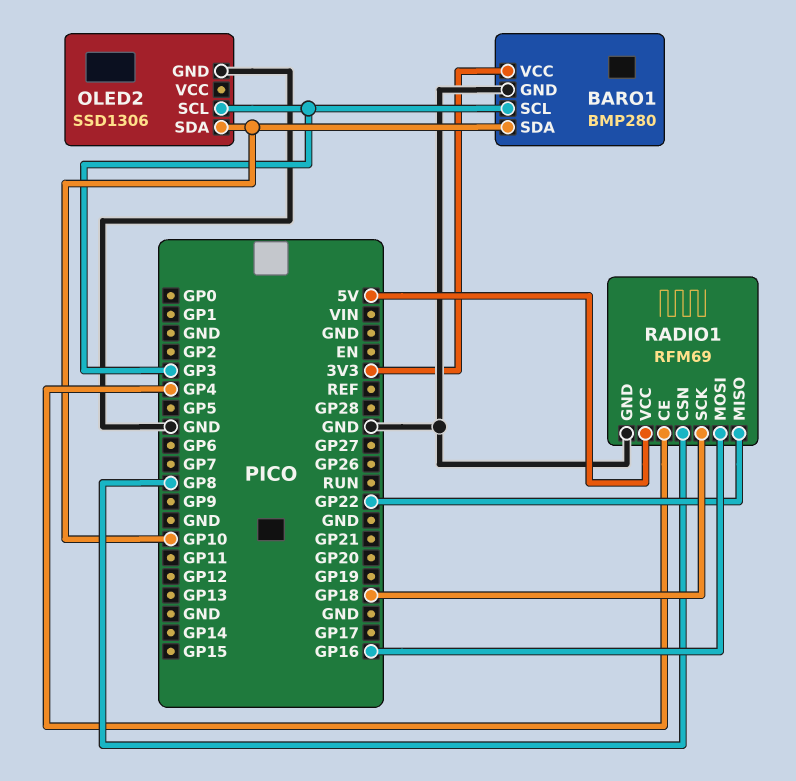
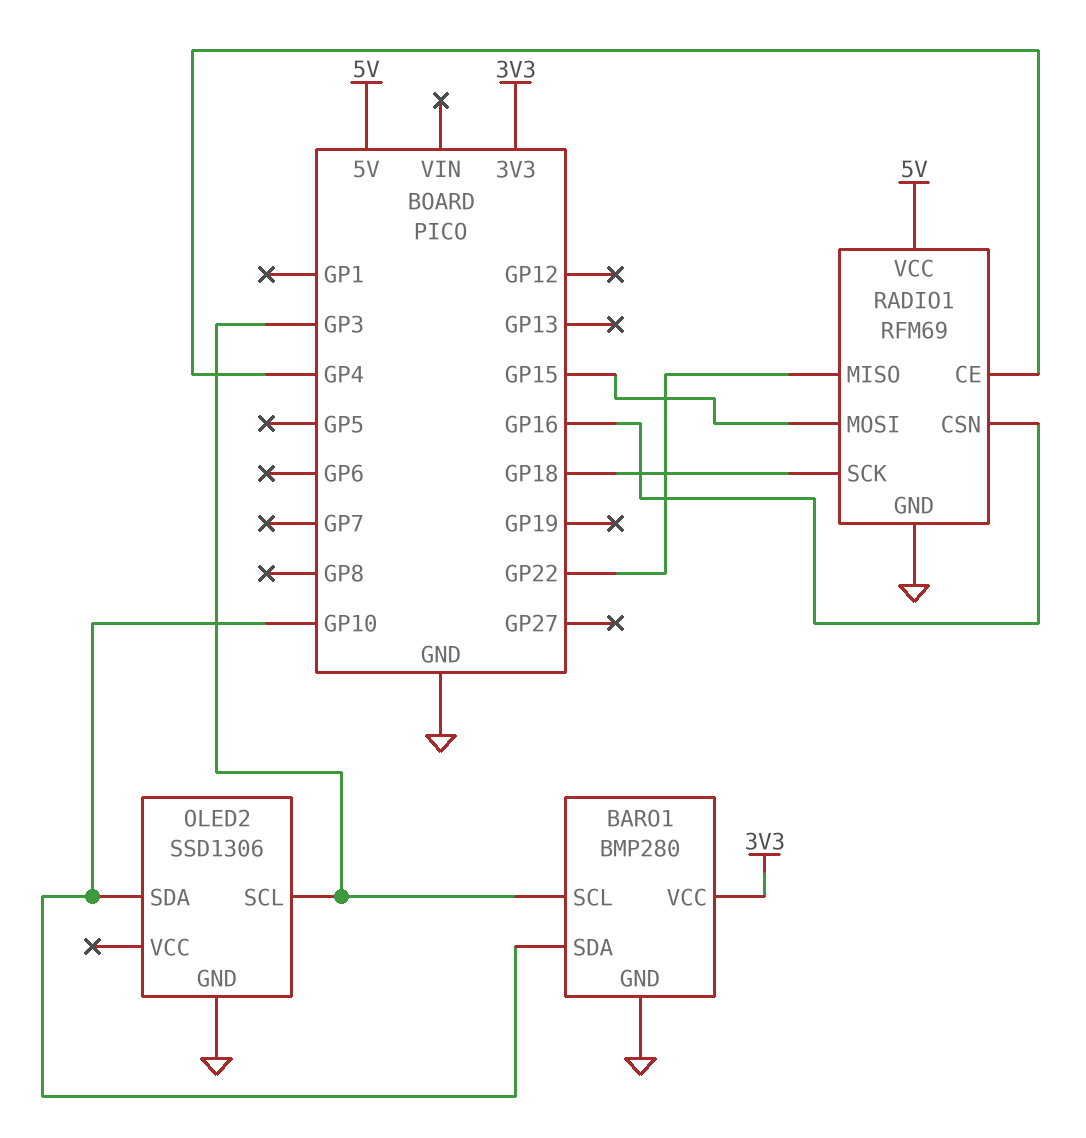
RADIO1 pin CSN: GP8 -> GP16
RADIO1 pin MOSI: GP16 -> GP15

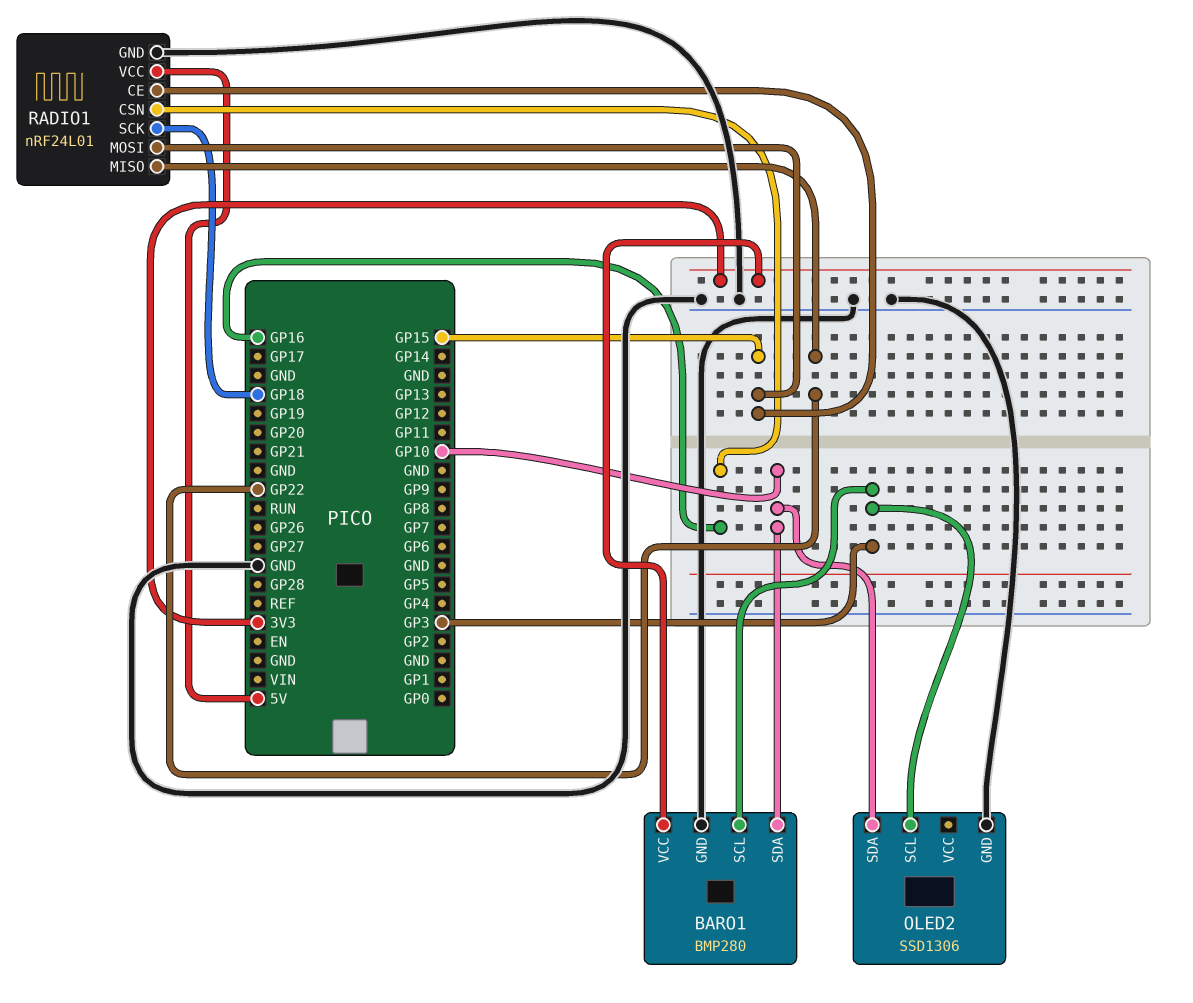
RADIO1: RFM69 -> nRF24L01
RADIO1 pin CE: GP4 -> GP15

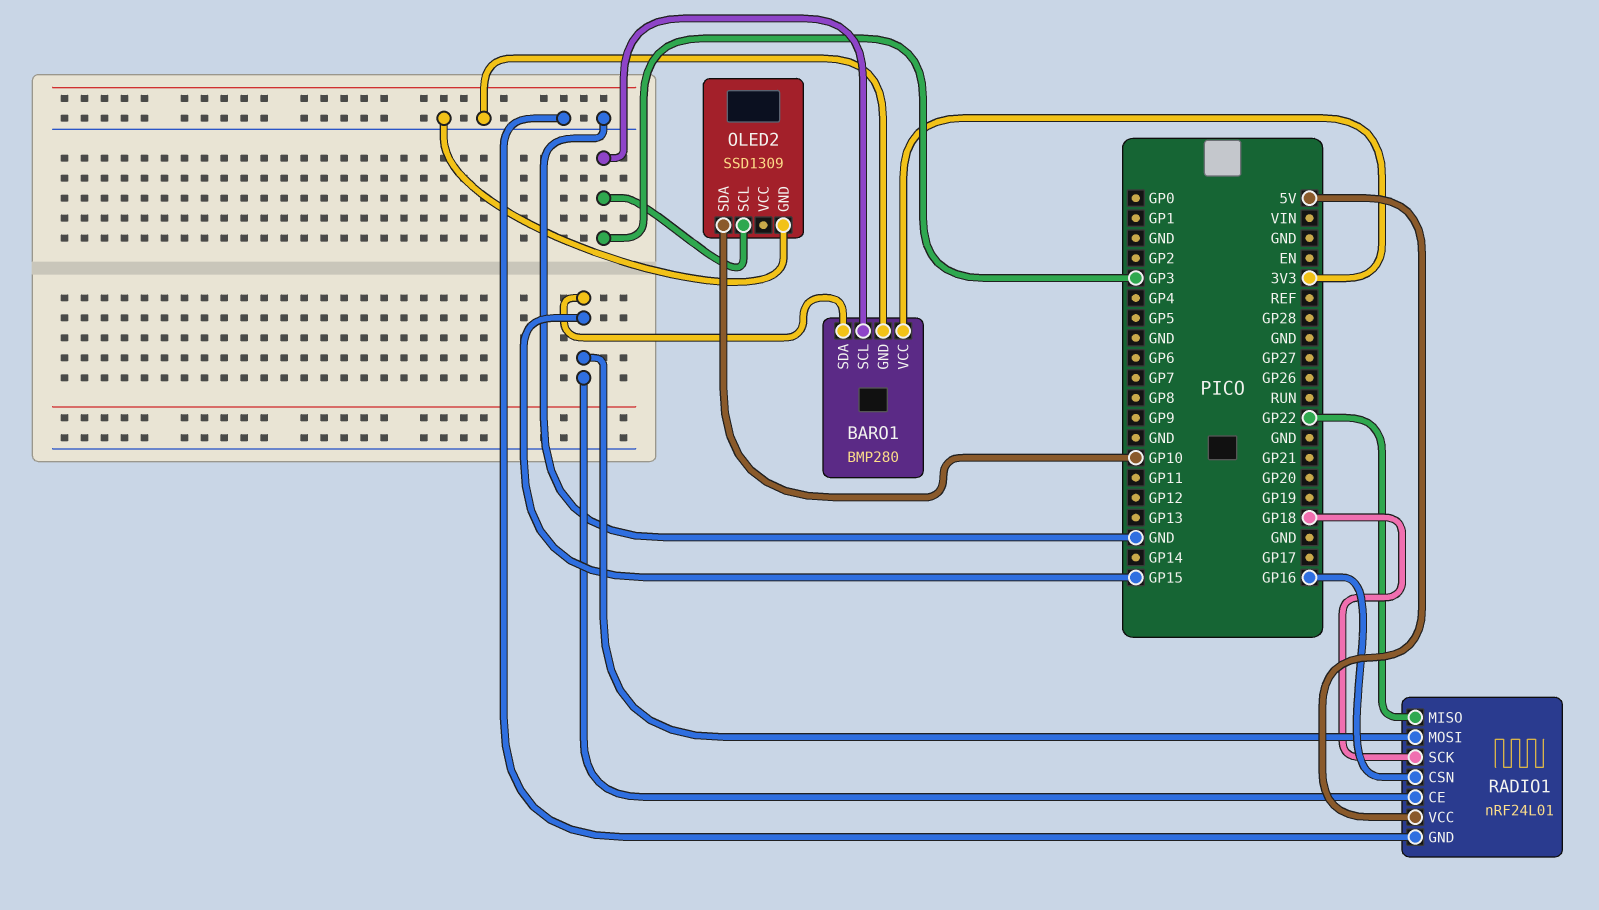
BARO1 pin SDA: GP10 -> GP15
OLED2: SSD1306 -> SSD1309

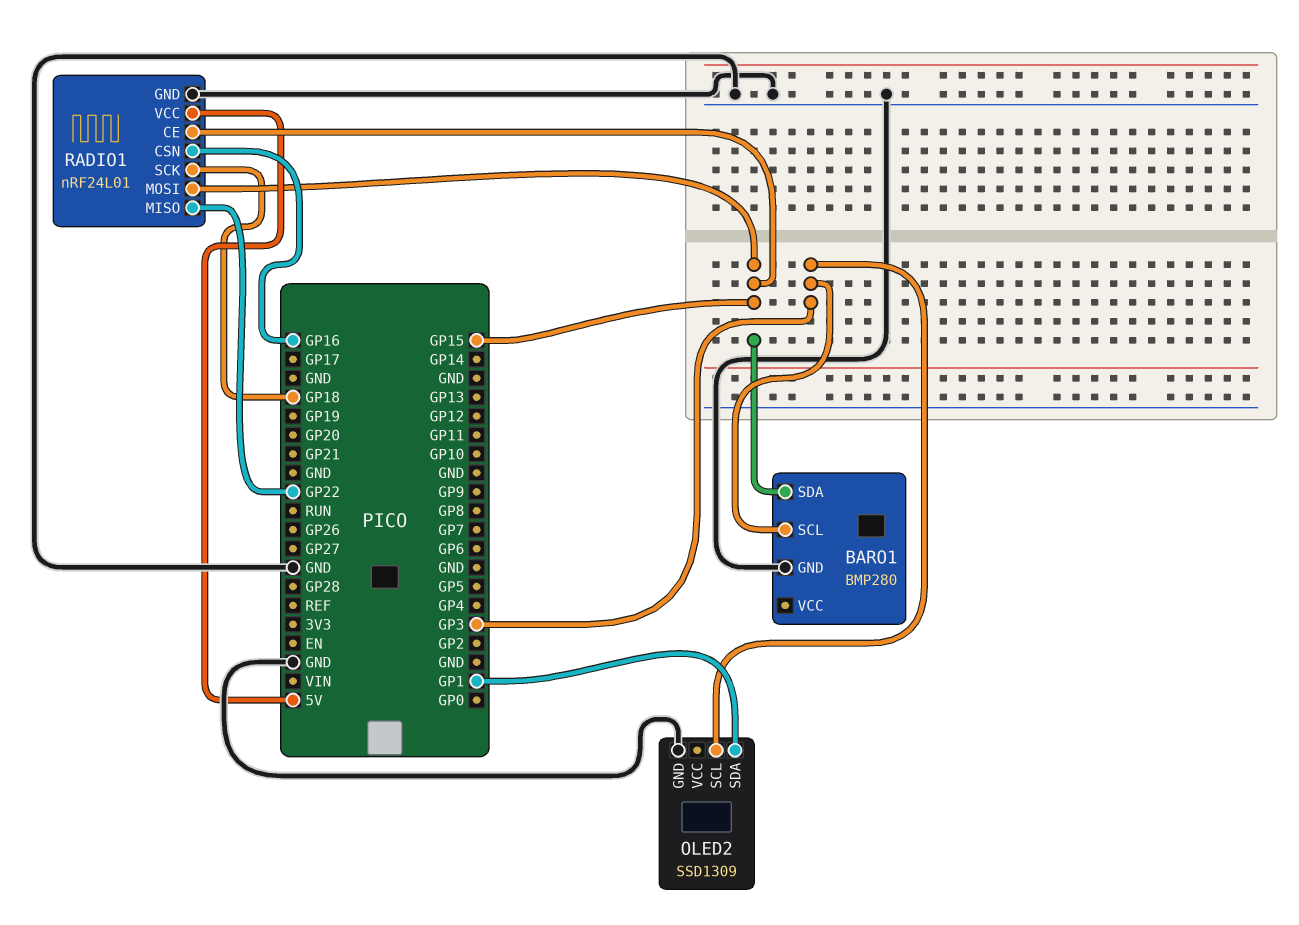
BARO1 pin VCC: 3V3 -> none
OLED2 pin SDA: GP10 -> GP1

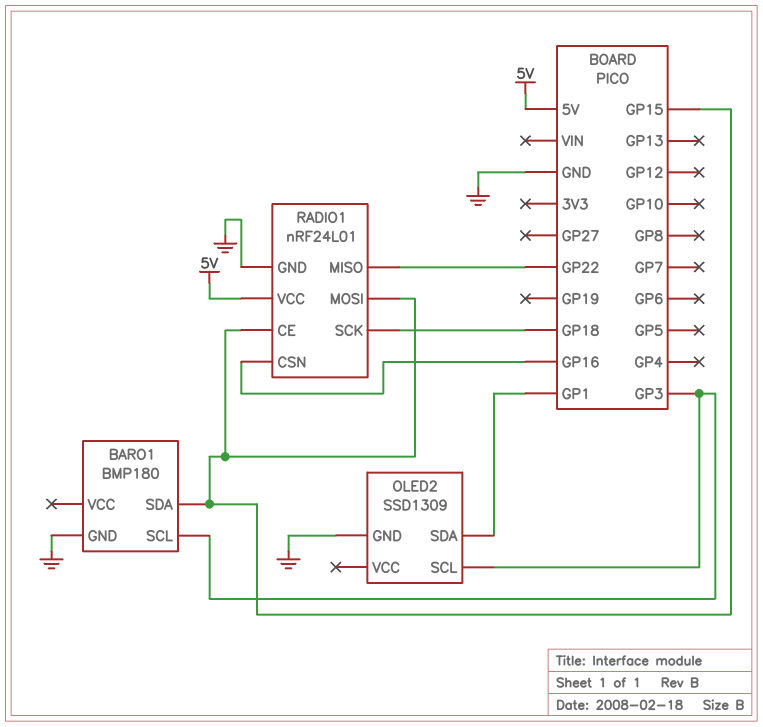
BARO1: BMP280 -> BMP180

